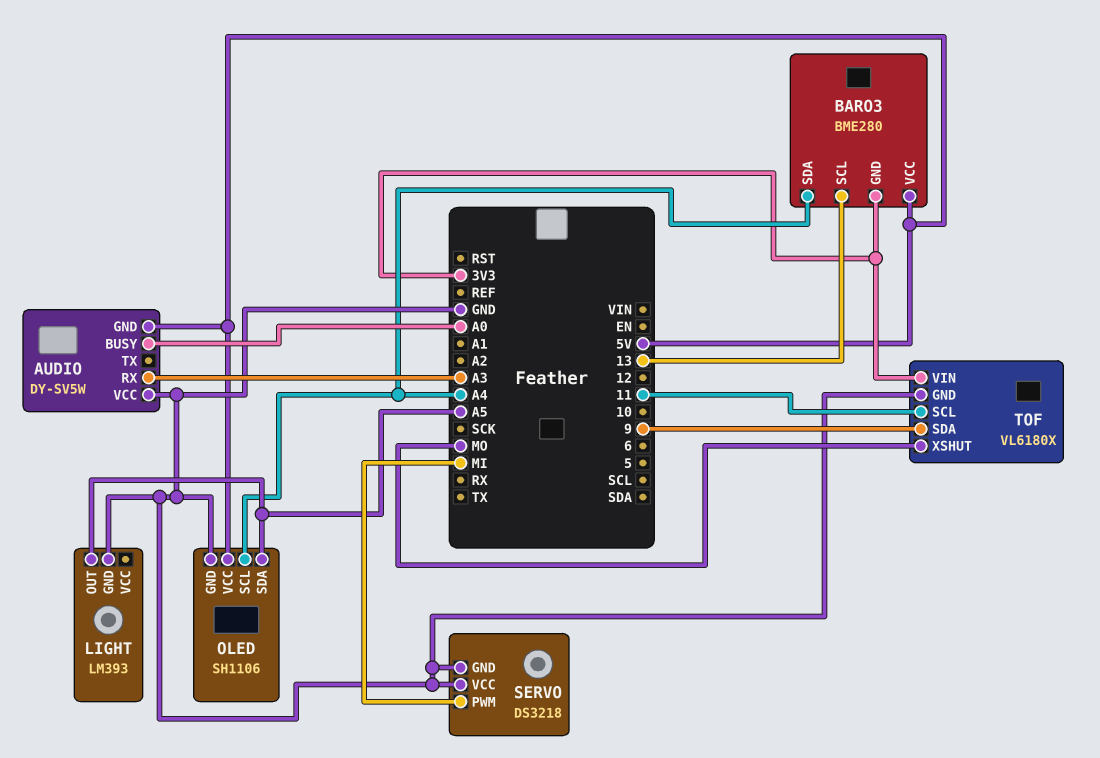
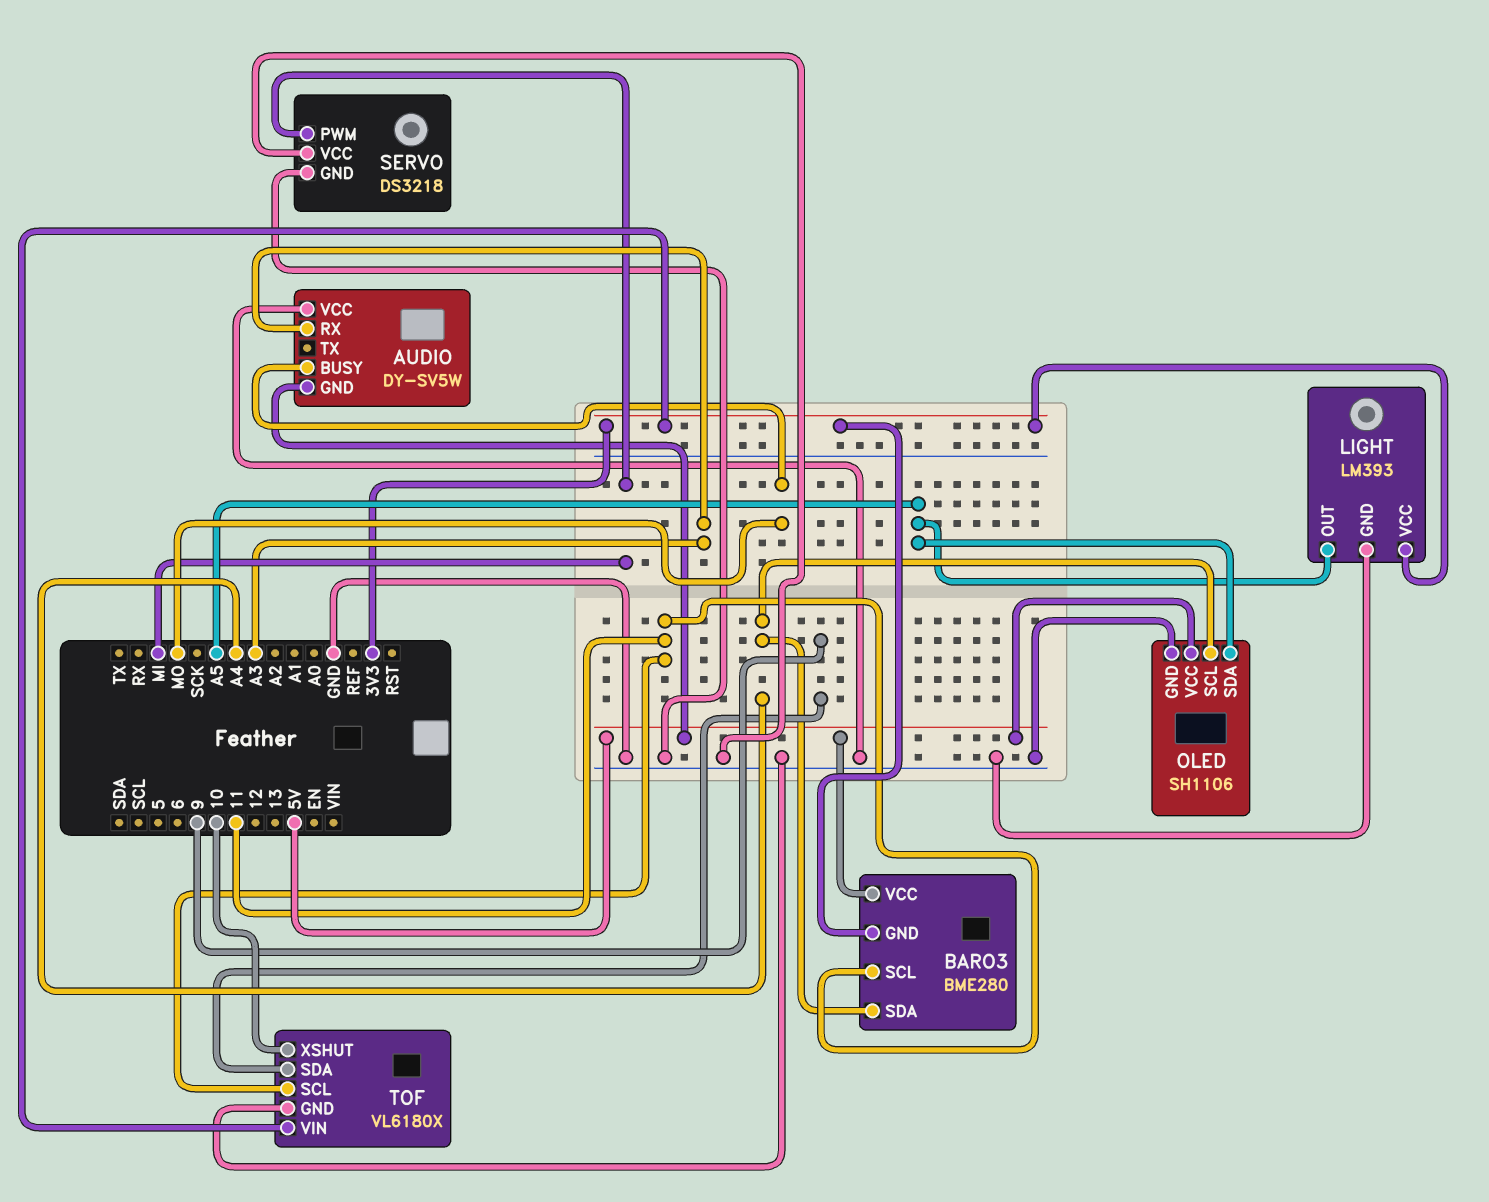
AUDIO pin BUSY: A0 -> MO
BARO3 pin SCL: 13 -> 11
LIGHT pin VCC: none -> 3V3
TOF pin XSHUT: MO -> 10

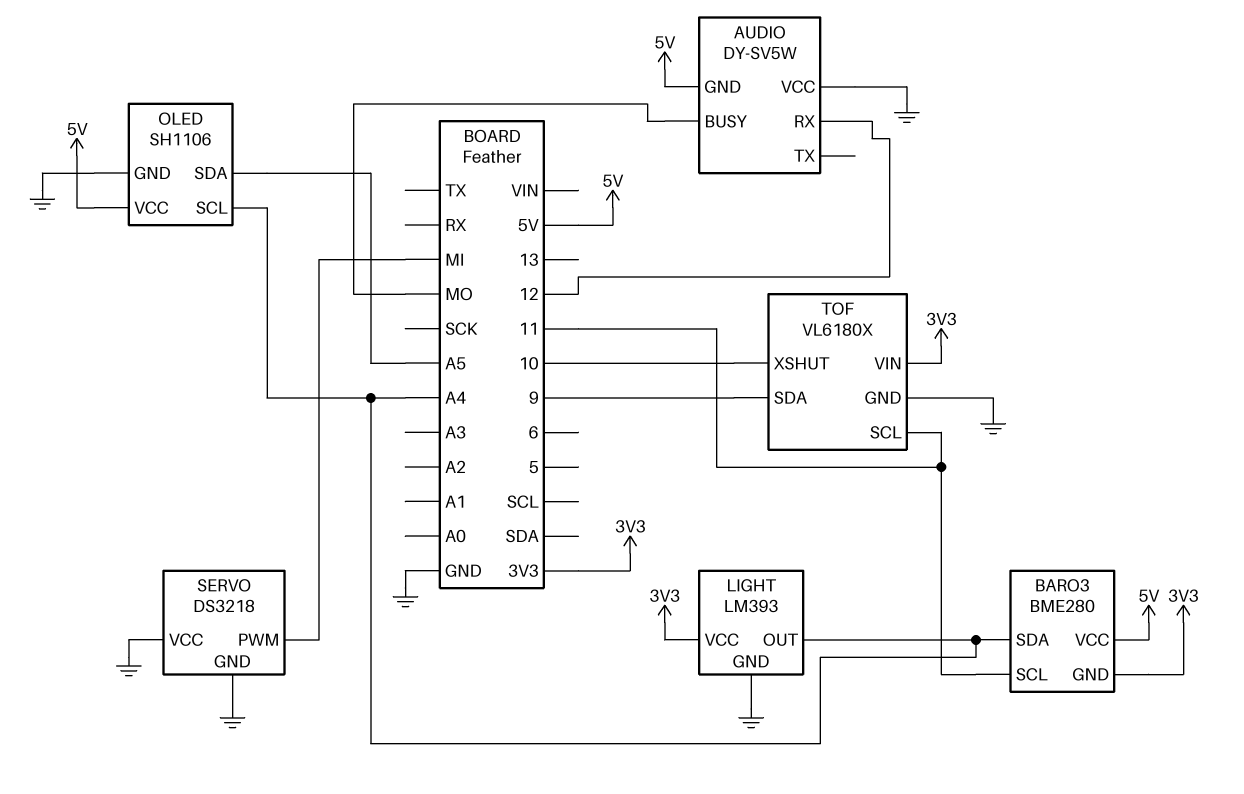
AUDIO pin RX: A3 -> 12
LIGHT pin OUT: A5 -> A4

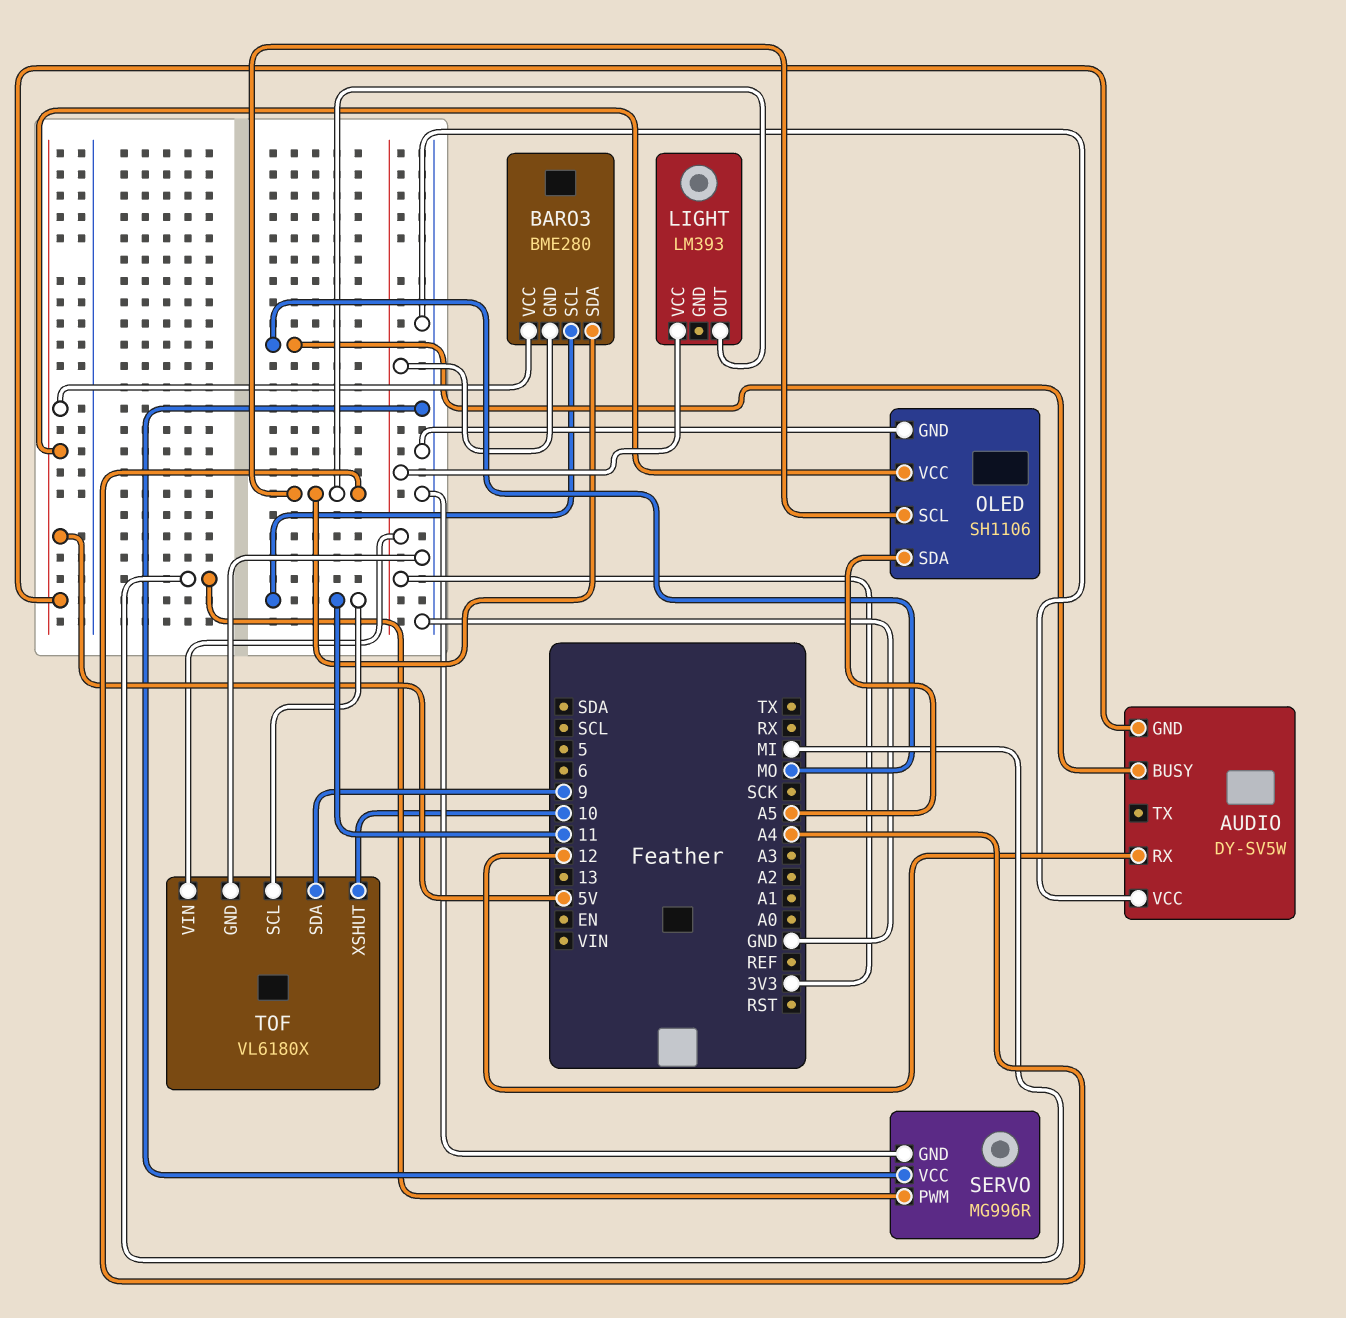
LIGHT pin GND: GND -> none
SERVO: DS3218 -> MG996R

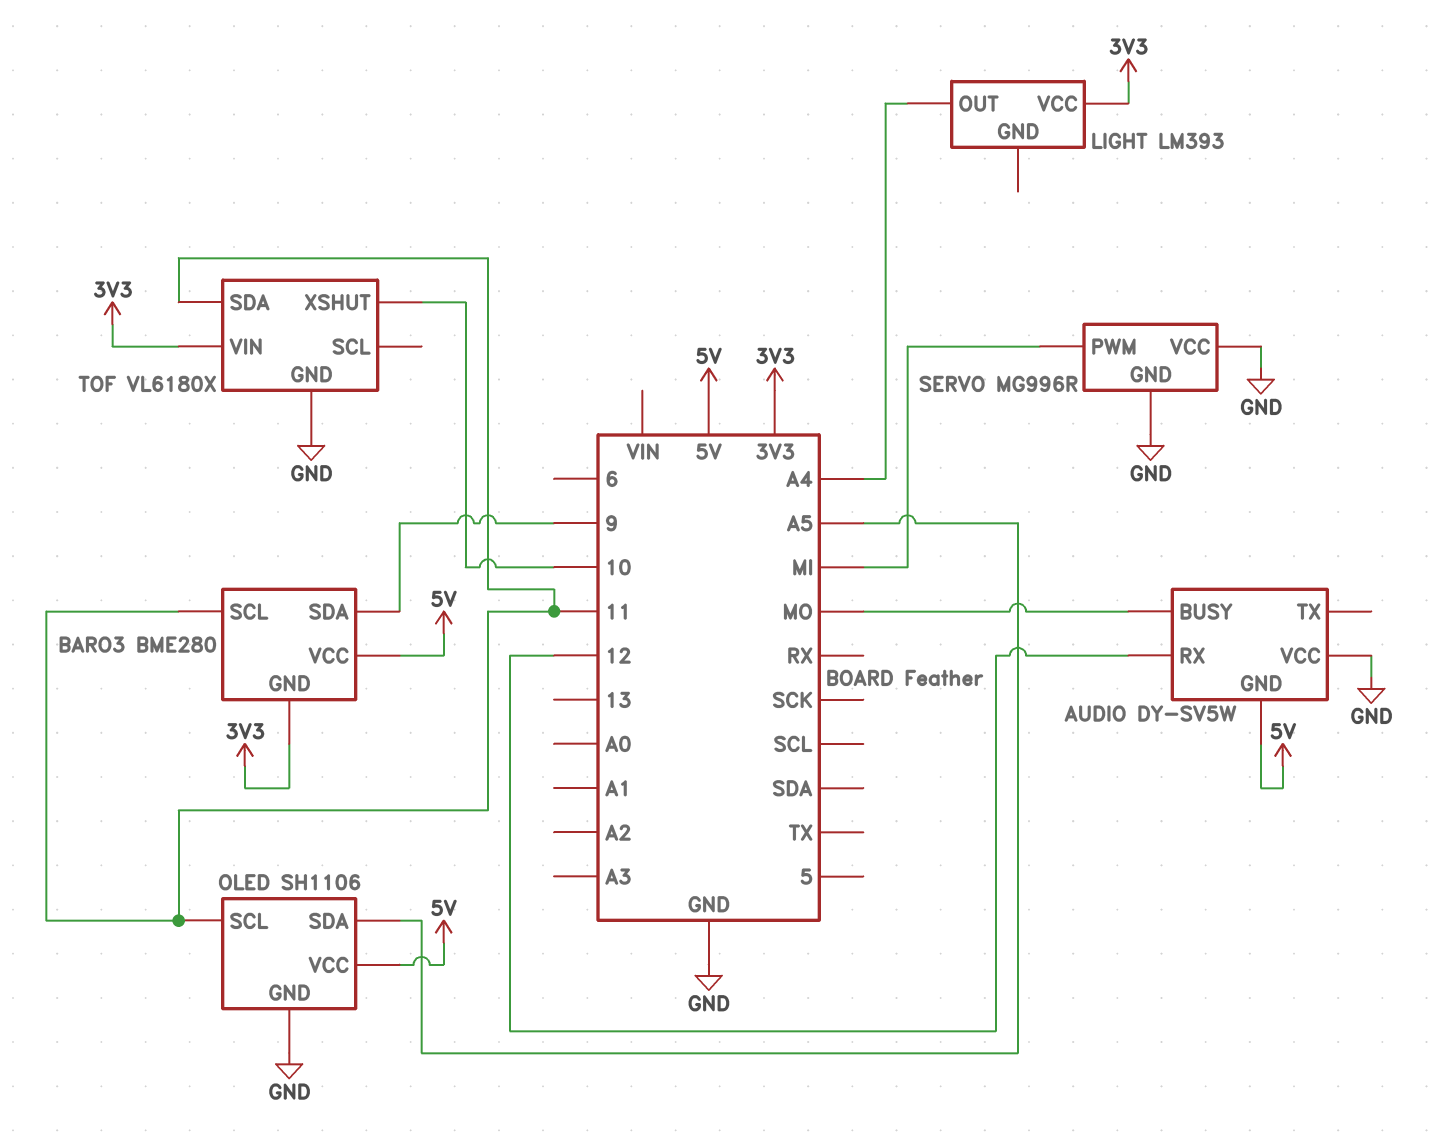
BARO3 pin SDA: A4 -> 9
OLED pin SCL: A4 -> 11
TOF pin SCL: 11 -> none
TOF pin SDA: 9 -> 11

